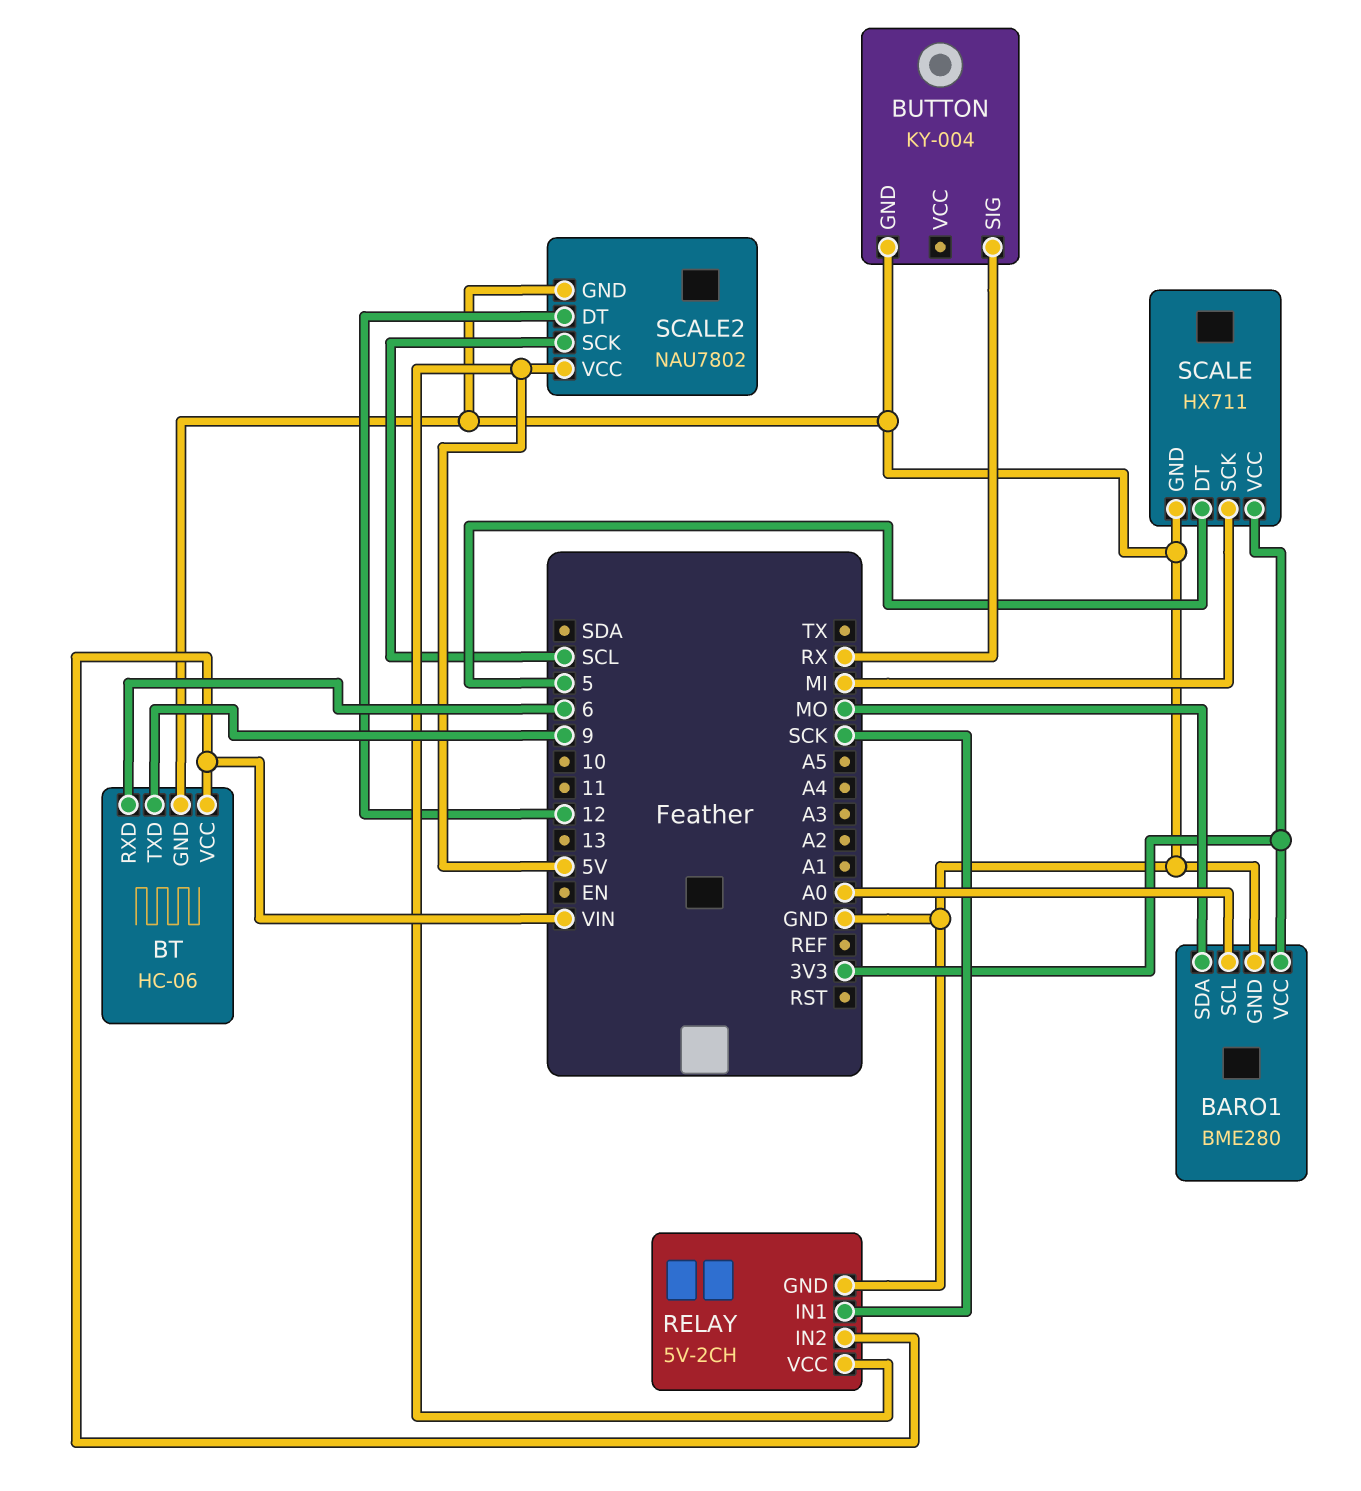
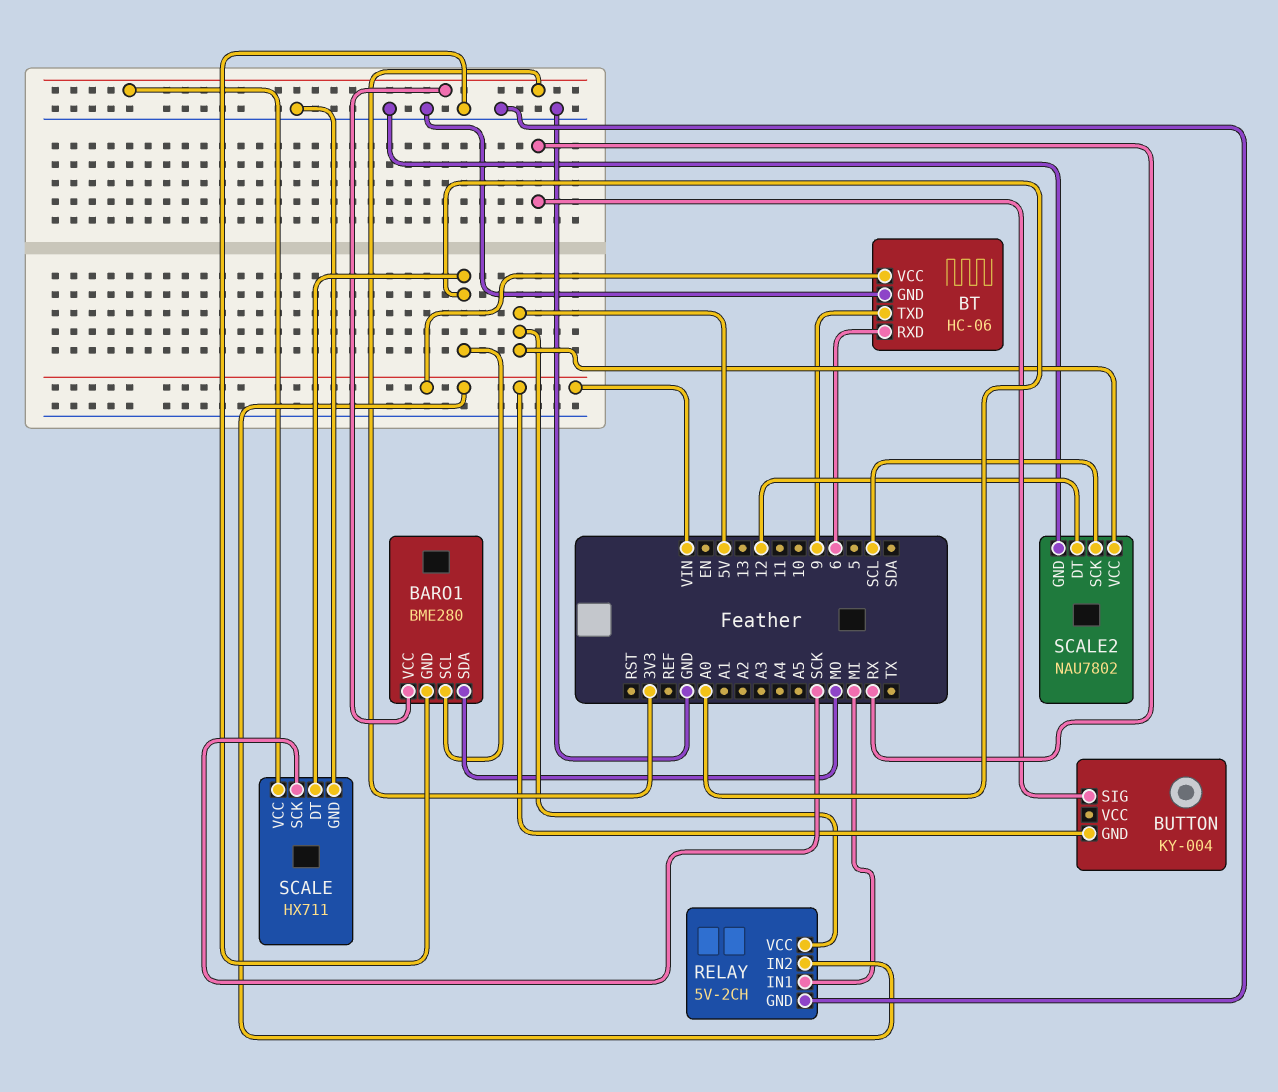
BUTTON pin GND: GND -> VIN
RELAY pin IN1: SCK -> MI
SCALE pin DT: 5 -> A0
SCALE pin SCK: MI -> SCK

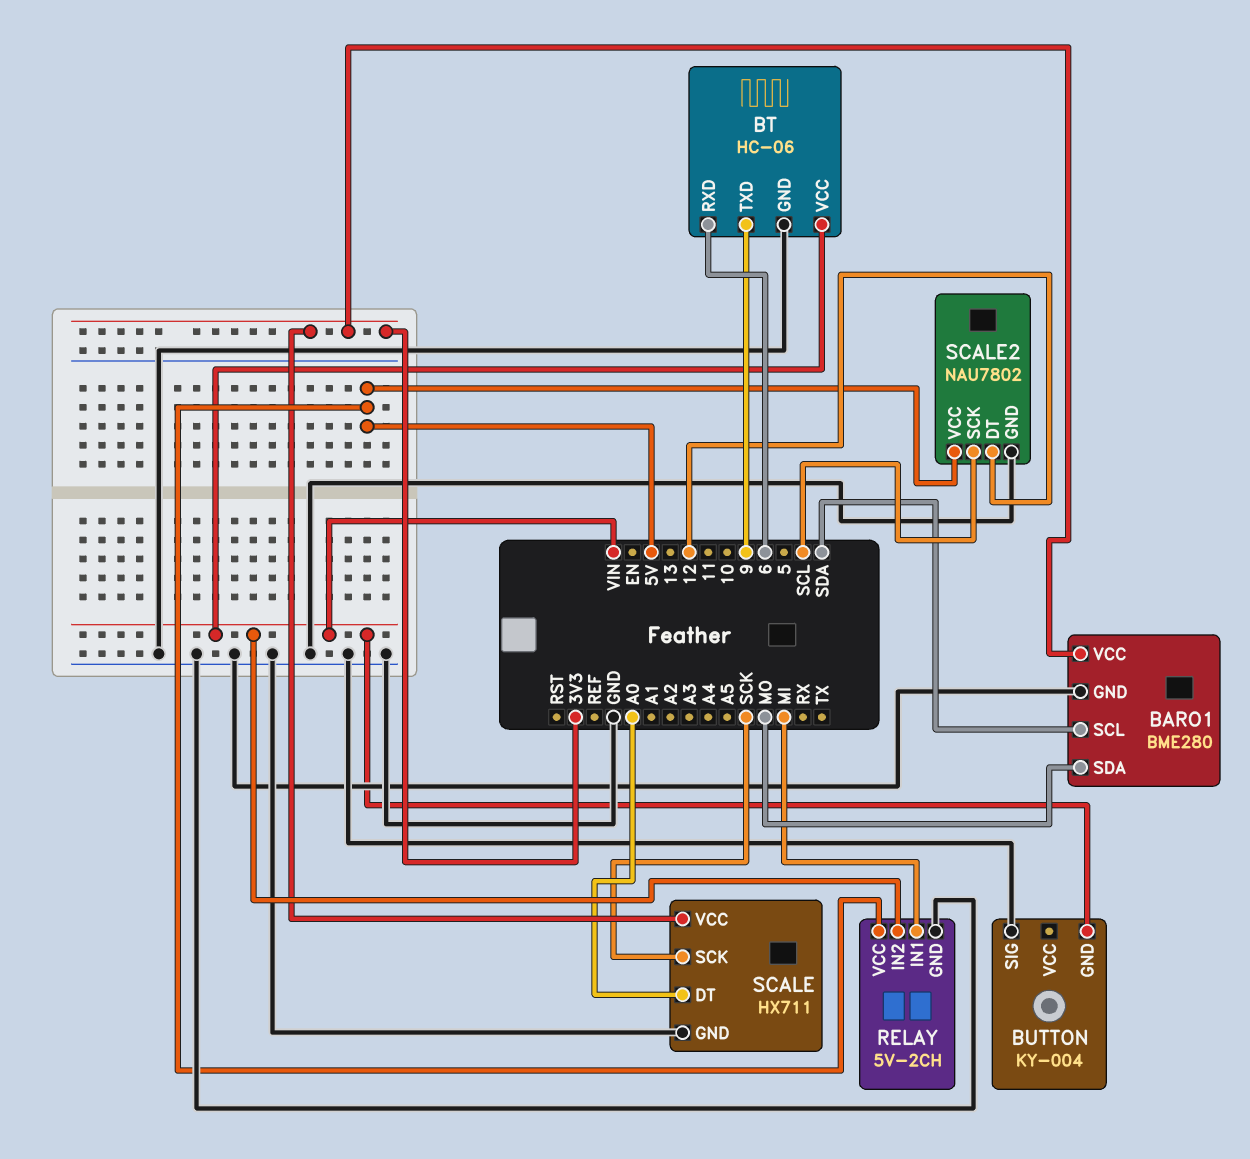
BARO1 pin SCL: A0 -> SDA
BUTTON pin SIG: RX -> GND

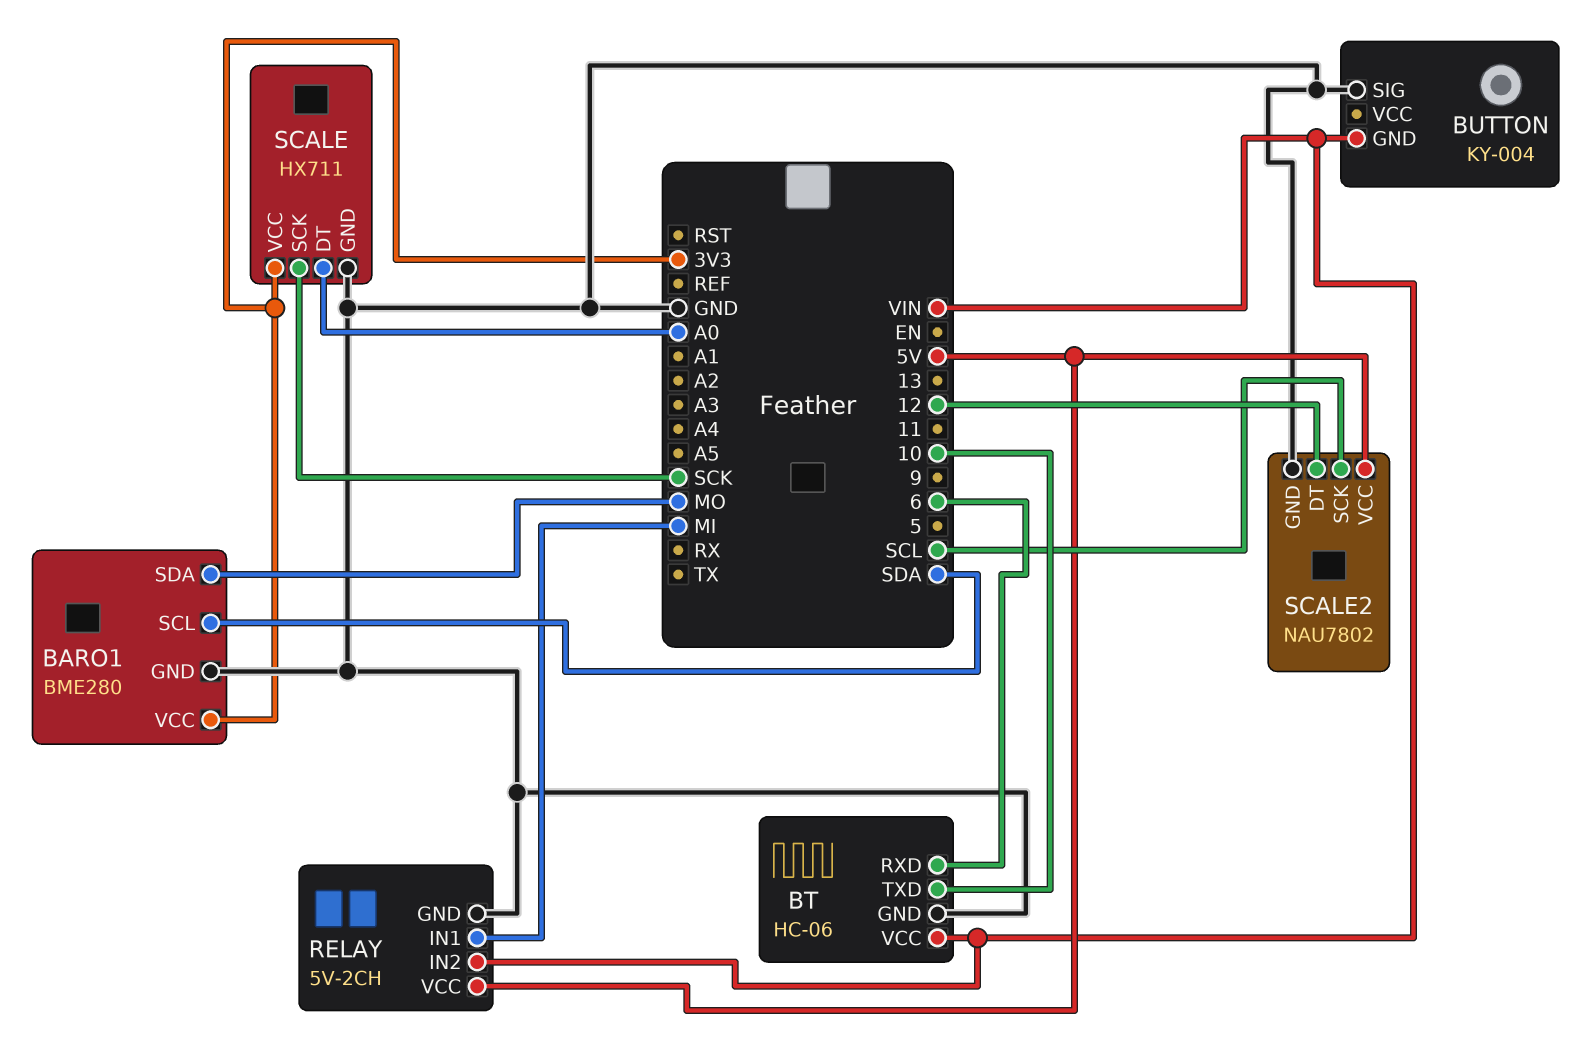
BT pin TXD: 9 -> 10

